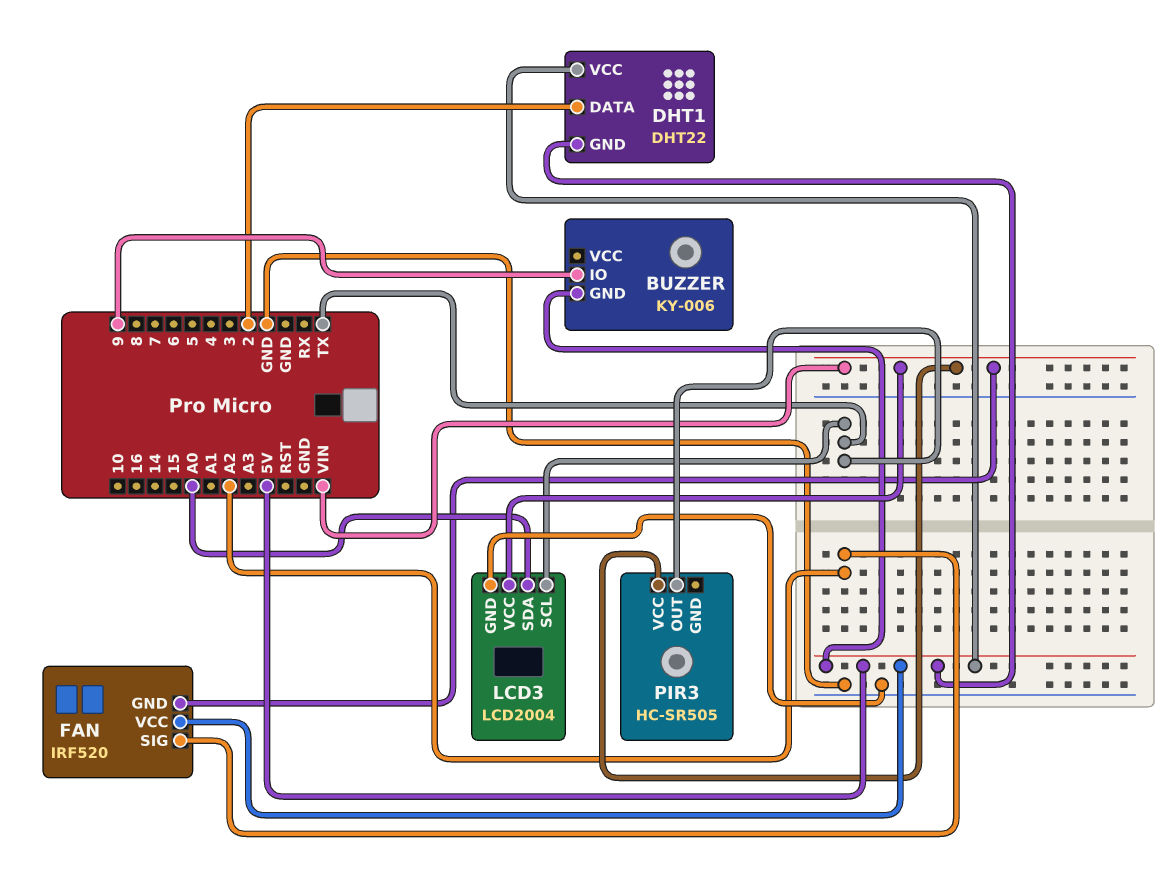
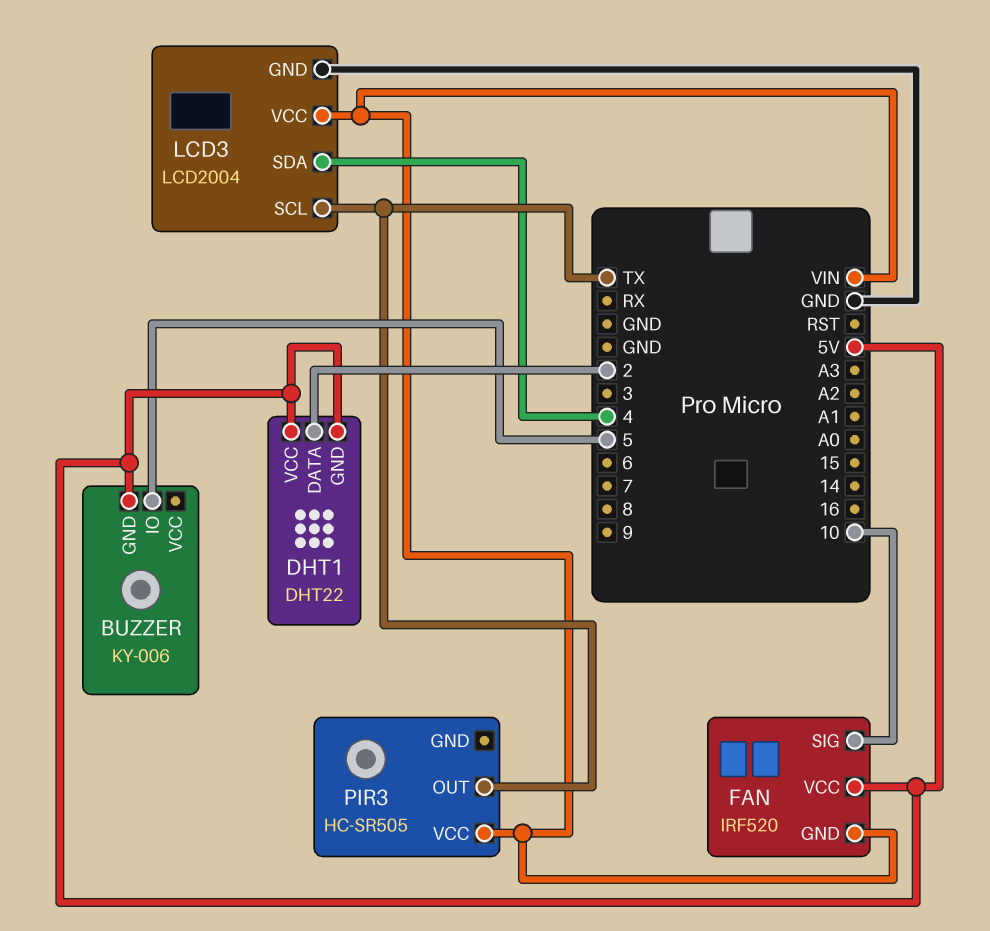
BUZZER pin IO: 9 -> 5
FAN pin SIG: A2 -> 10
LCD3 pin SDA: A0 -> 4

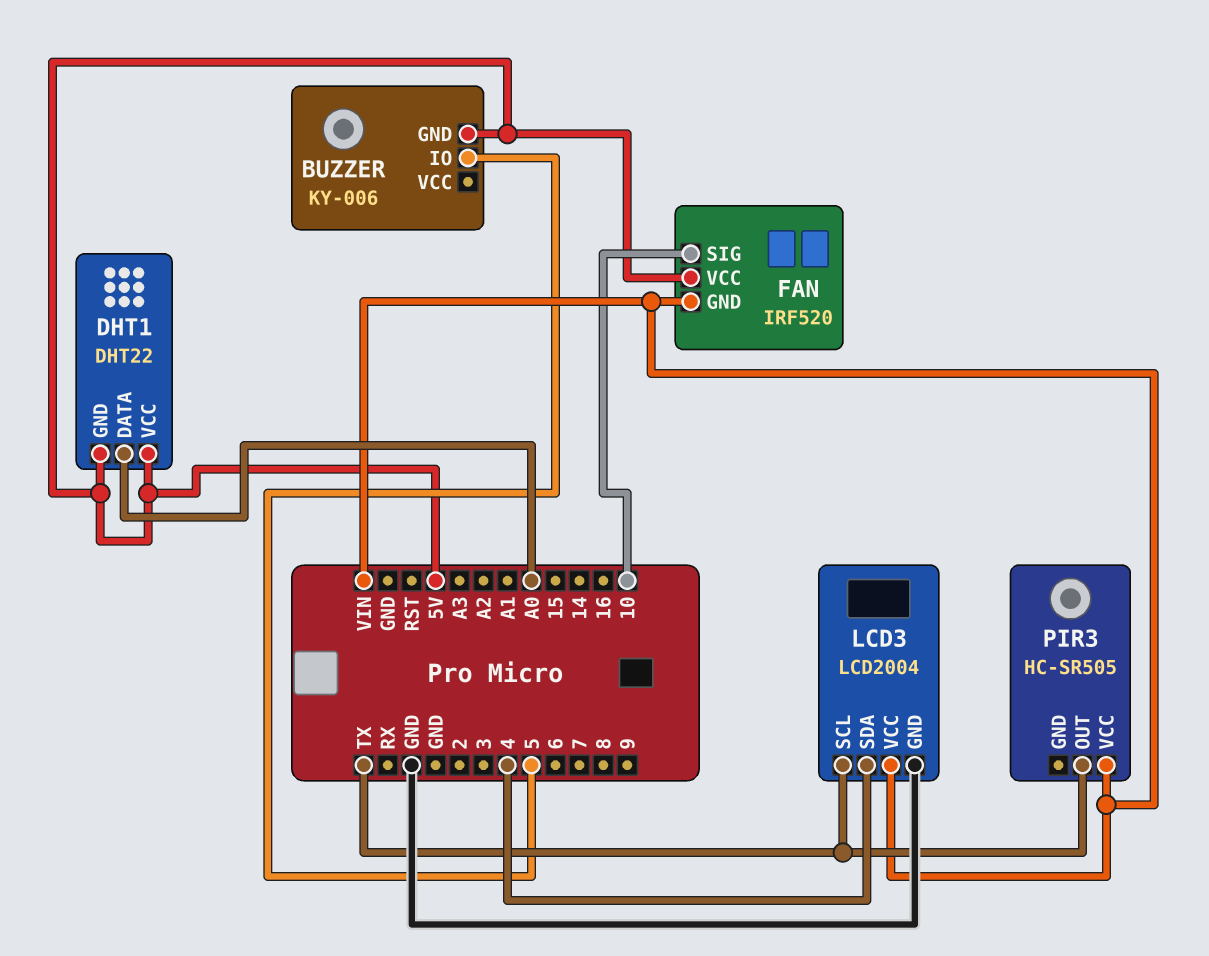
DHT1 pin DATA: 2 -> A0

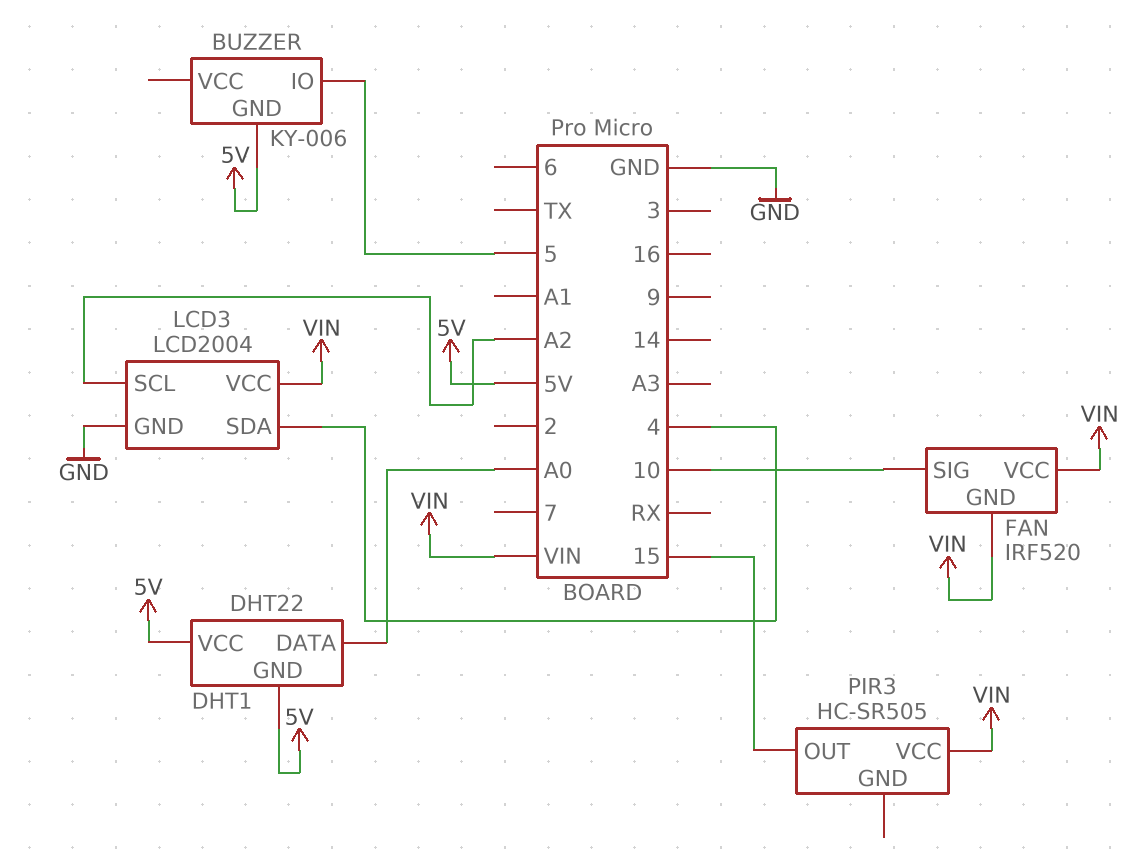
FAN pin VCC: 5V -> VIN
LCD3 pin SCL: TX -> A2
PIR3 pin OUT: TX -> 15

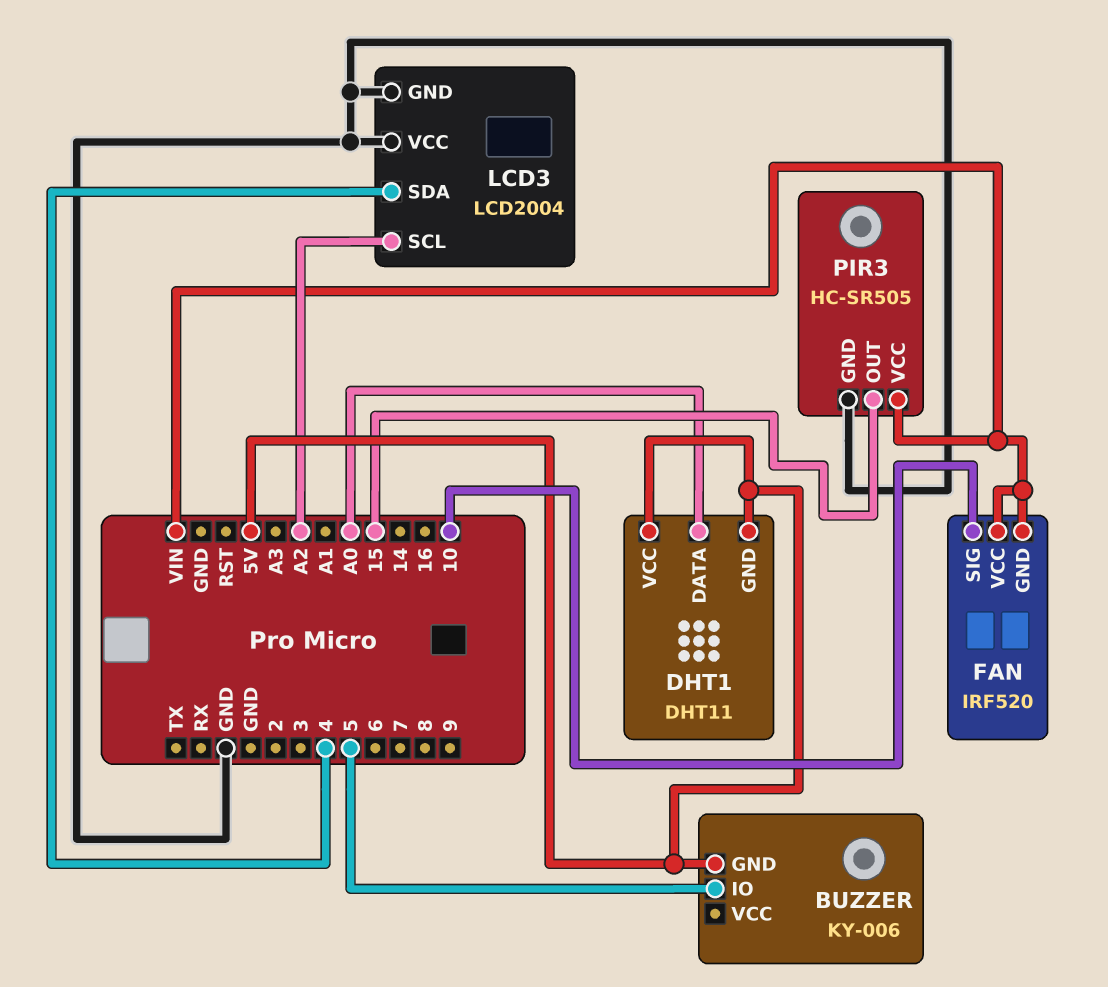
DHT1: DHT22 -> DHT11
LCD3 pin VCC: VIN -> GND
PIR3 pin GND: none -> GND

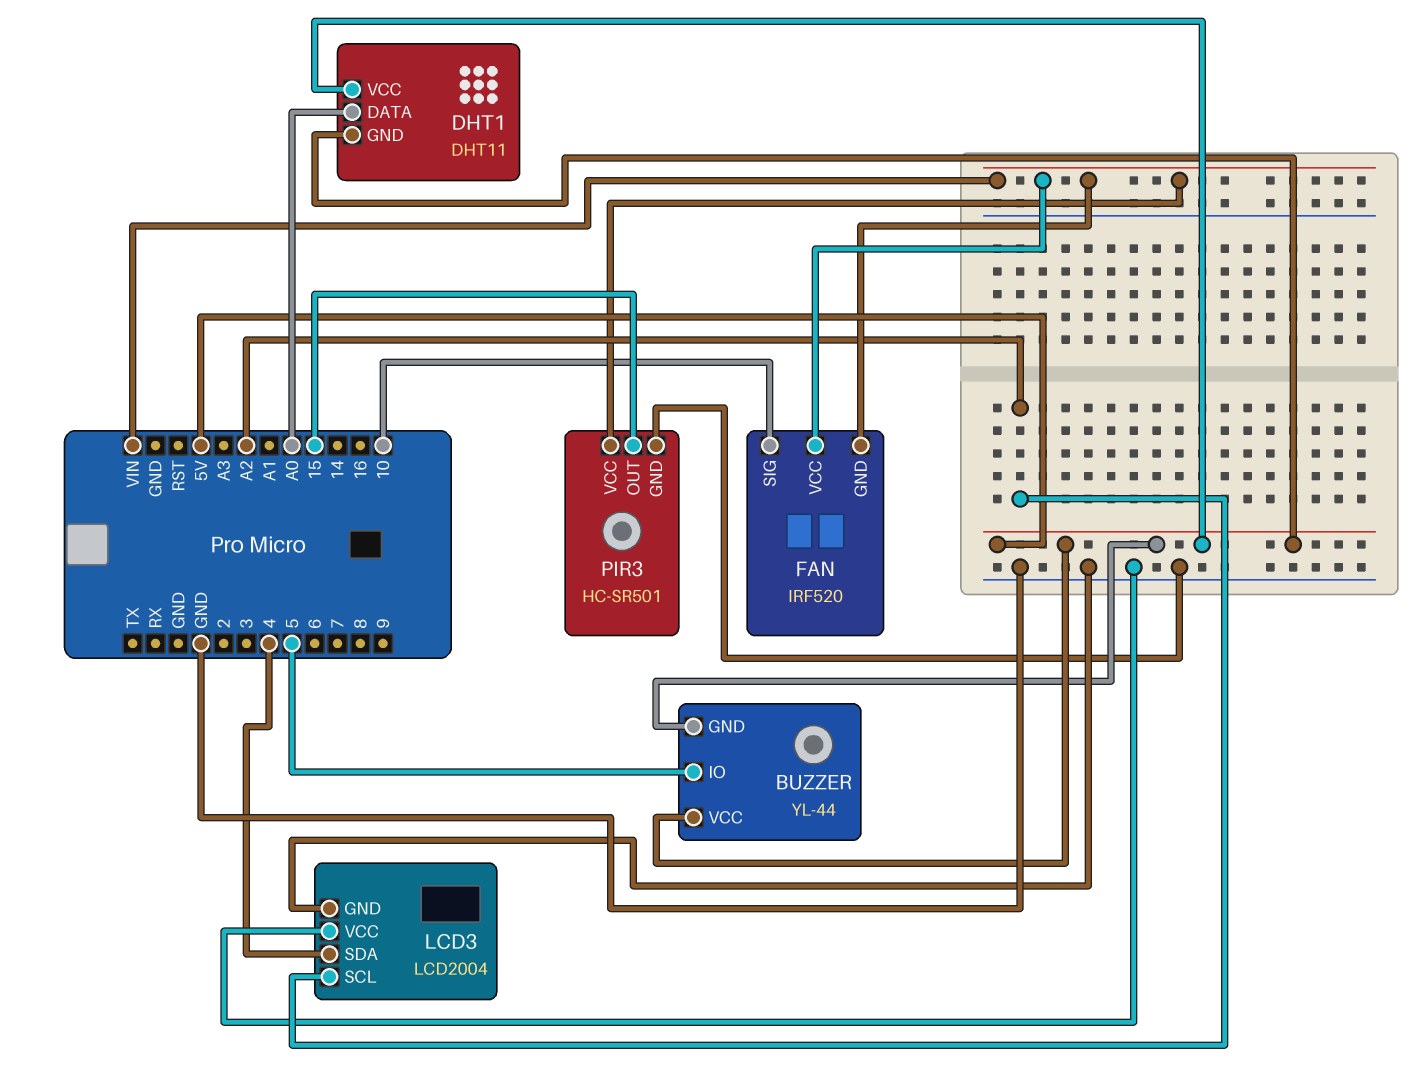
BUZZER: KY-006 -> YL-44
BUZZER pin VCC: none -> 5V
PIR3: HC-SR505 -> HC-SR501

